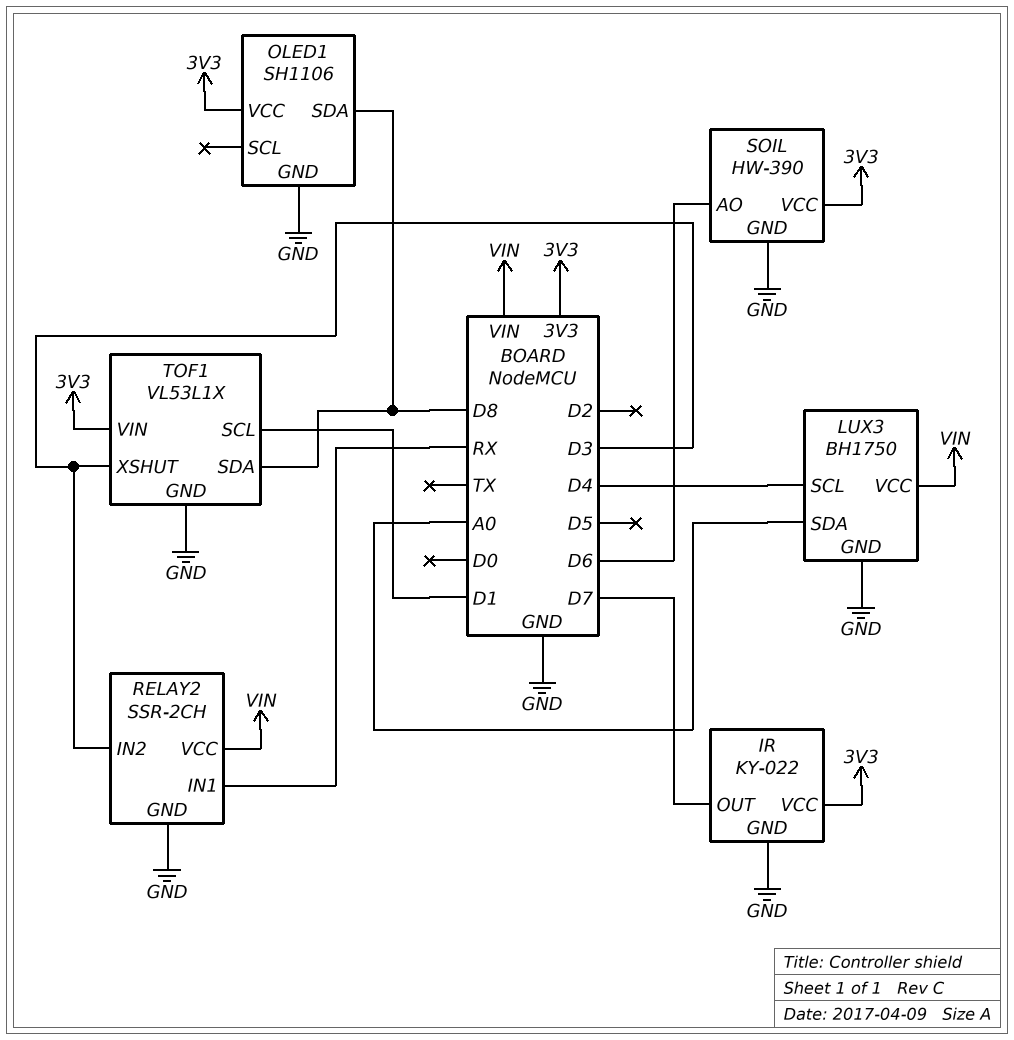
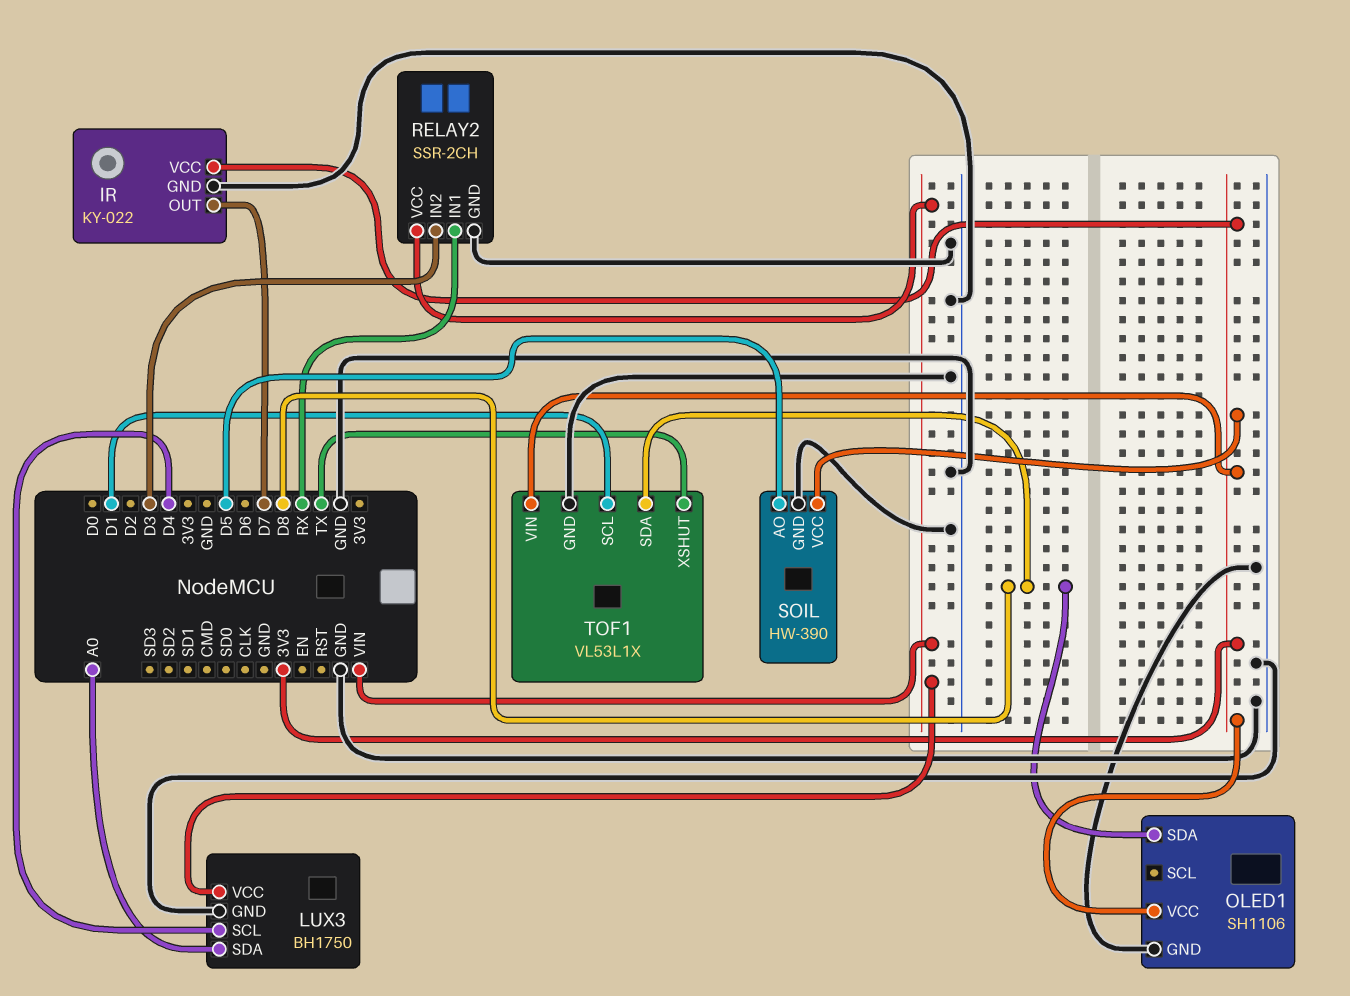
SOIL pin AO: D6 -> D5
TOF1 pin XSHUT: D3 -> TX

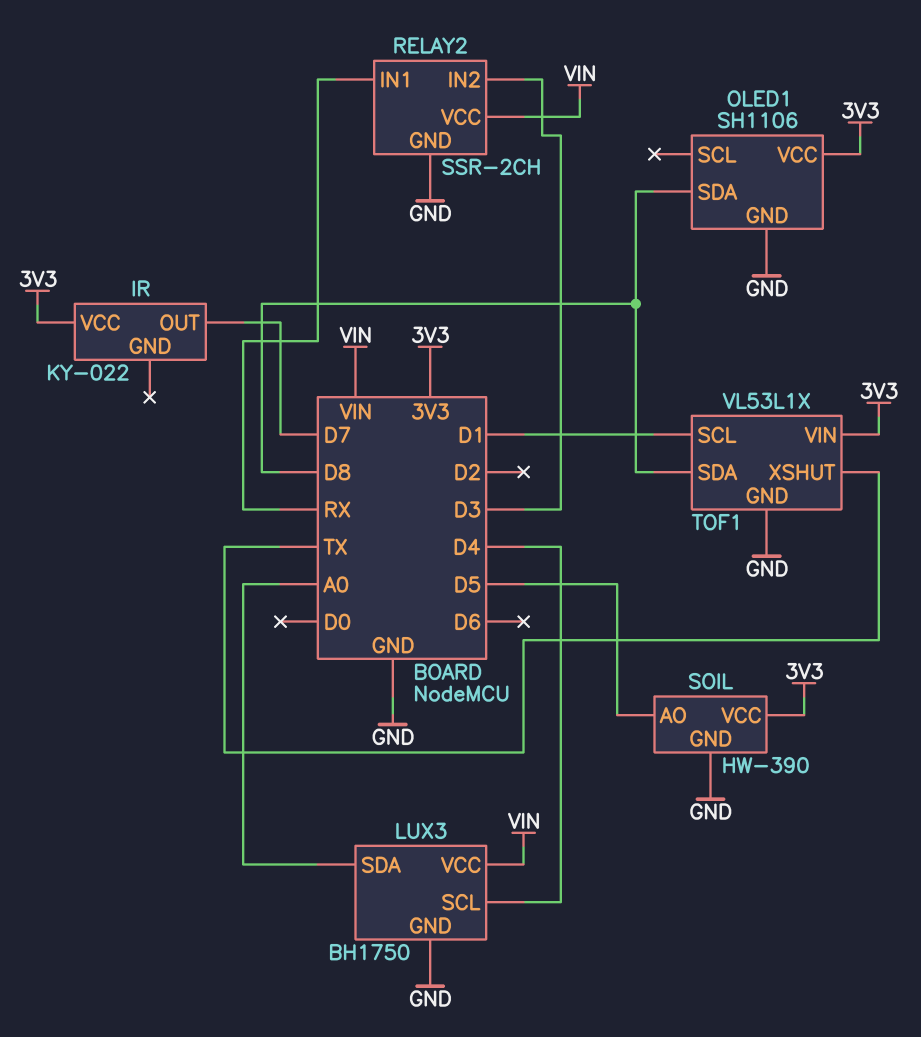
IR pin GND: GND -> none

